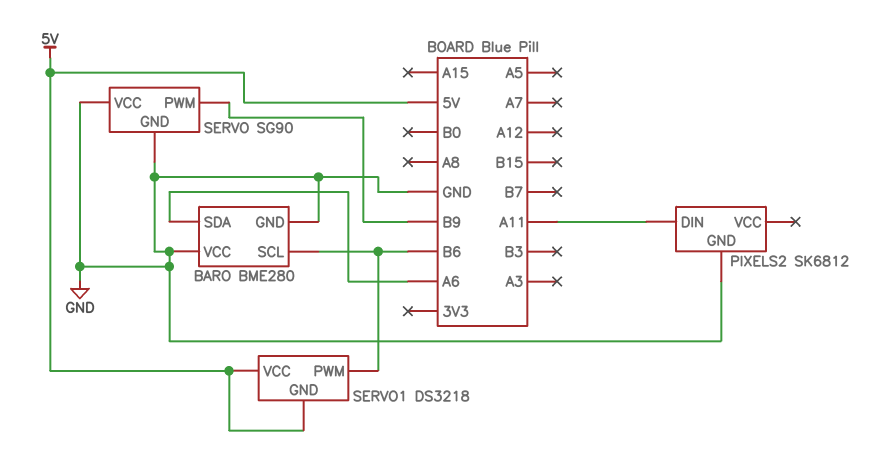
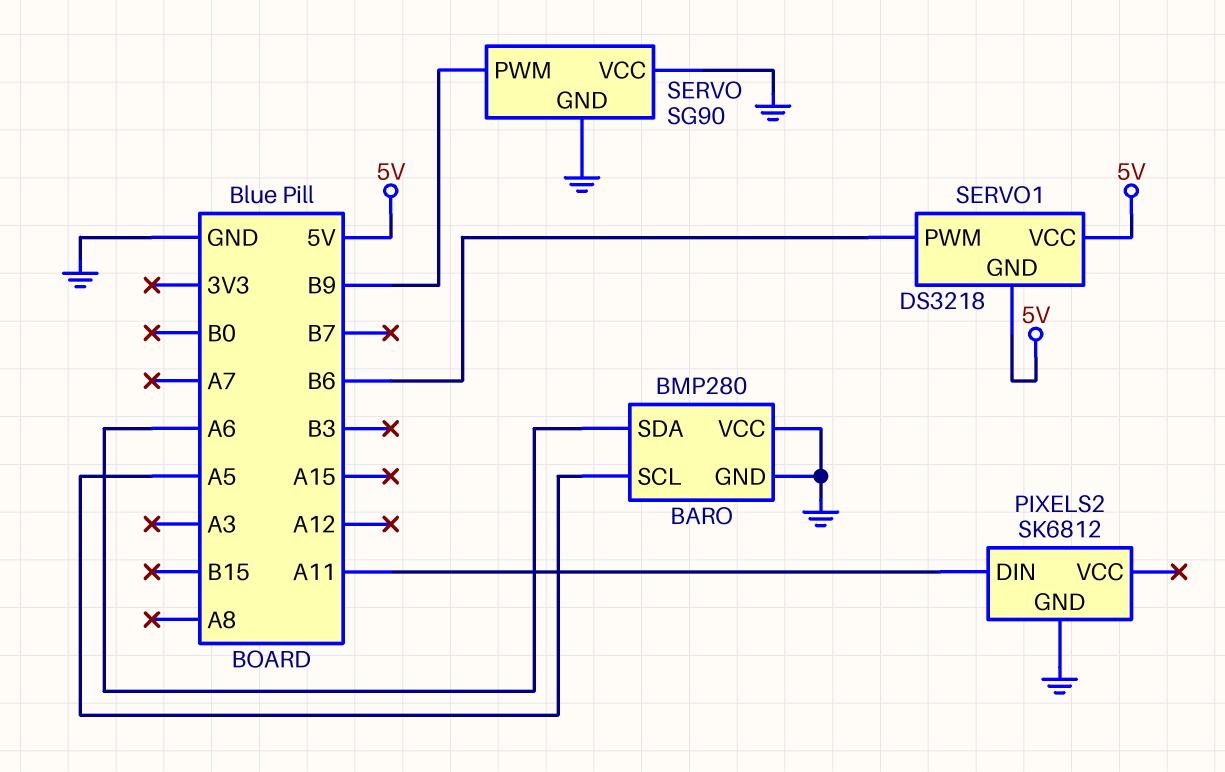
BARO: BME280 -> BMP280
BARO pin SCL: B6 -> A5

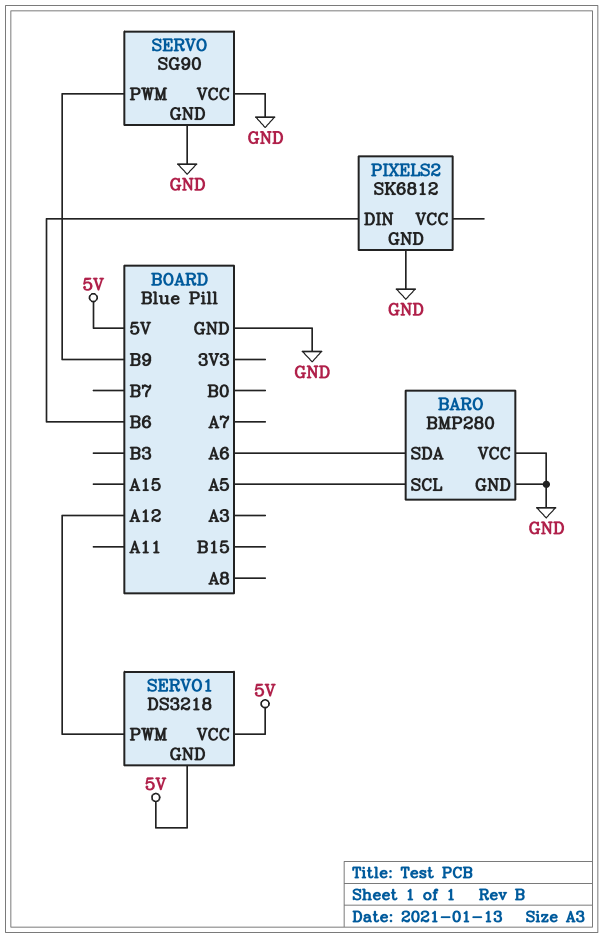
PIXELS2 pin DIN: A11 -> B6
SERVO1 pin PWM: B6 -> A12

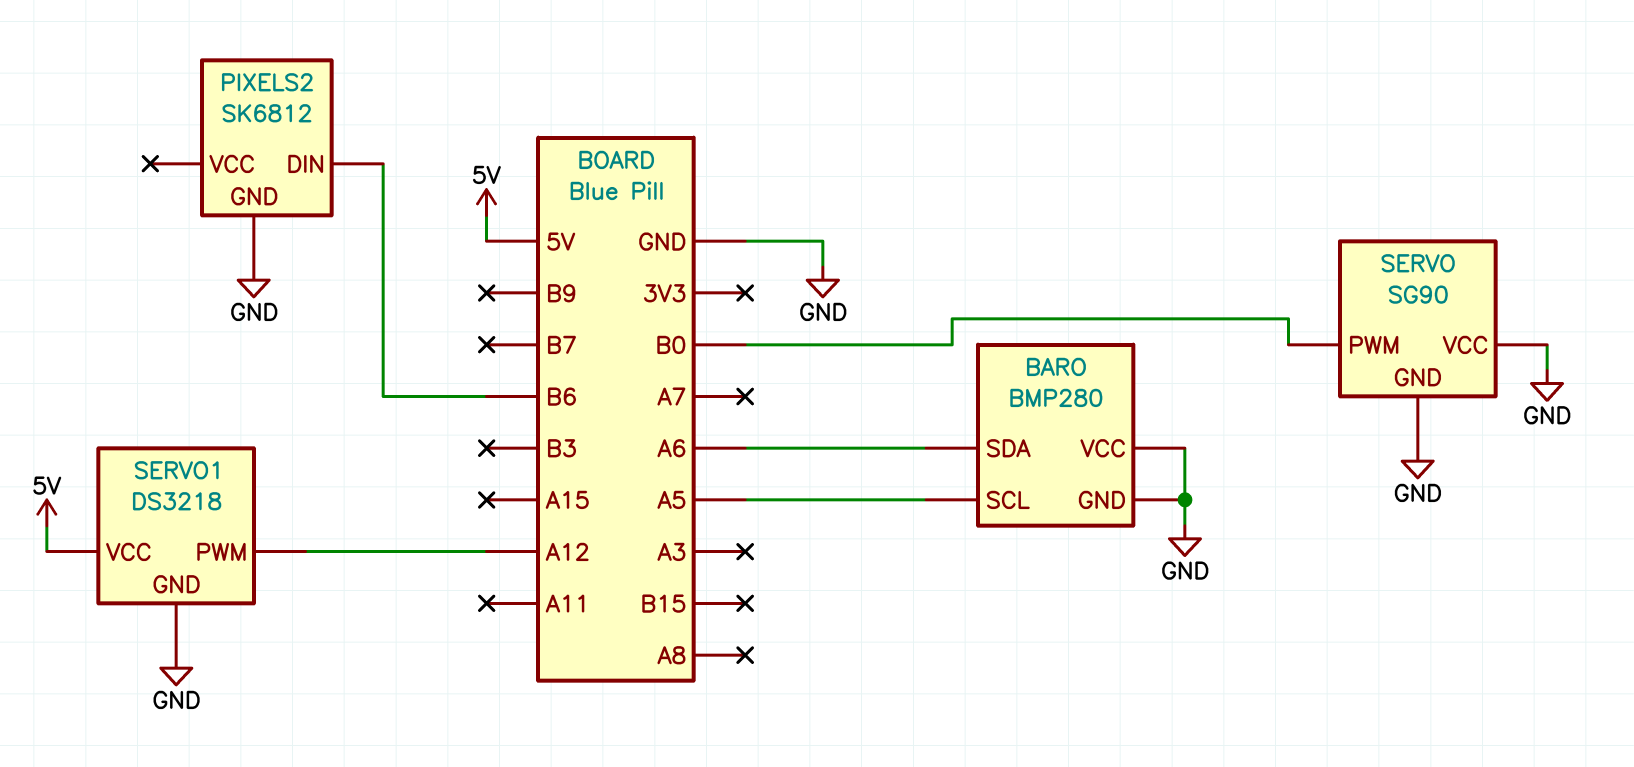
SERVO pin PWM: B9 -> B0
SERVO1 pin GND: 5V -> GND

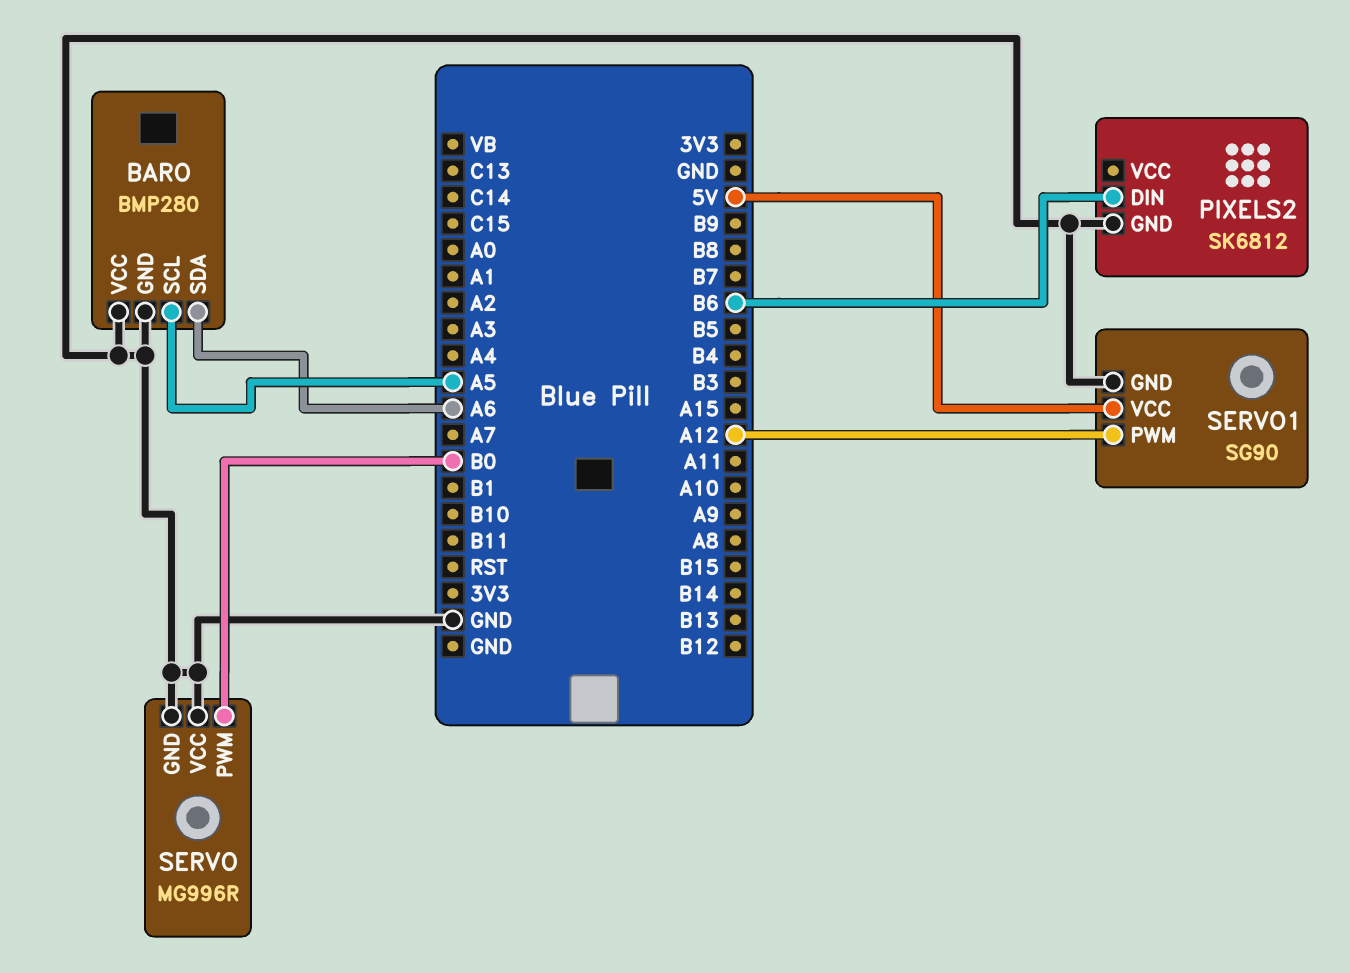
SERVO: SG90 -> MG996R
SERVO1: DS3218 -> SG90

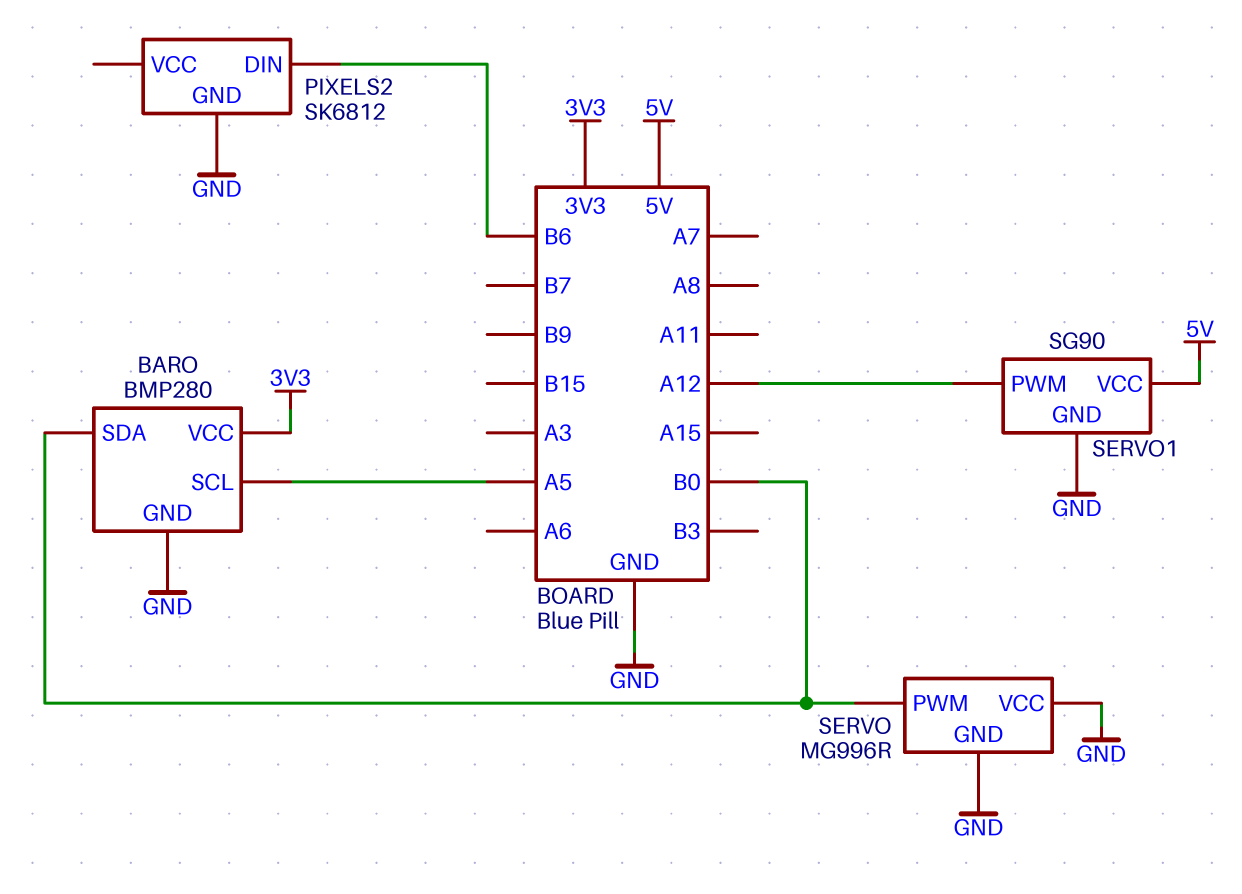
BARO pin SDA: A6 -> B0
BARO pin VCC: GND -> 3V3

